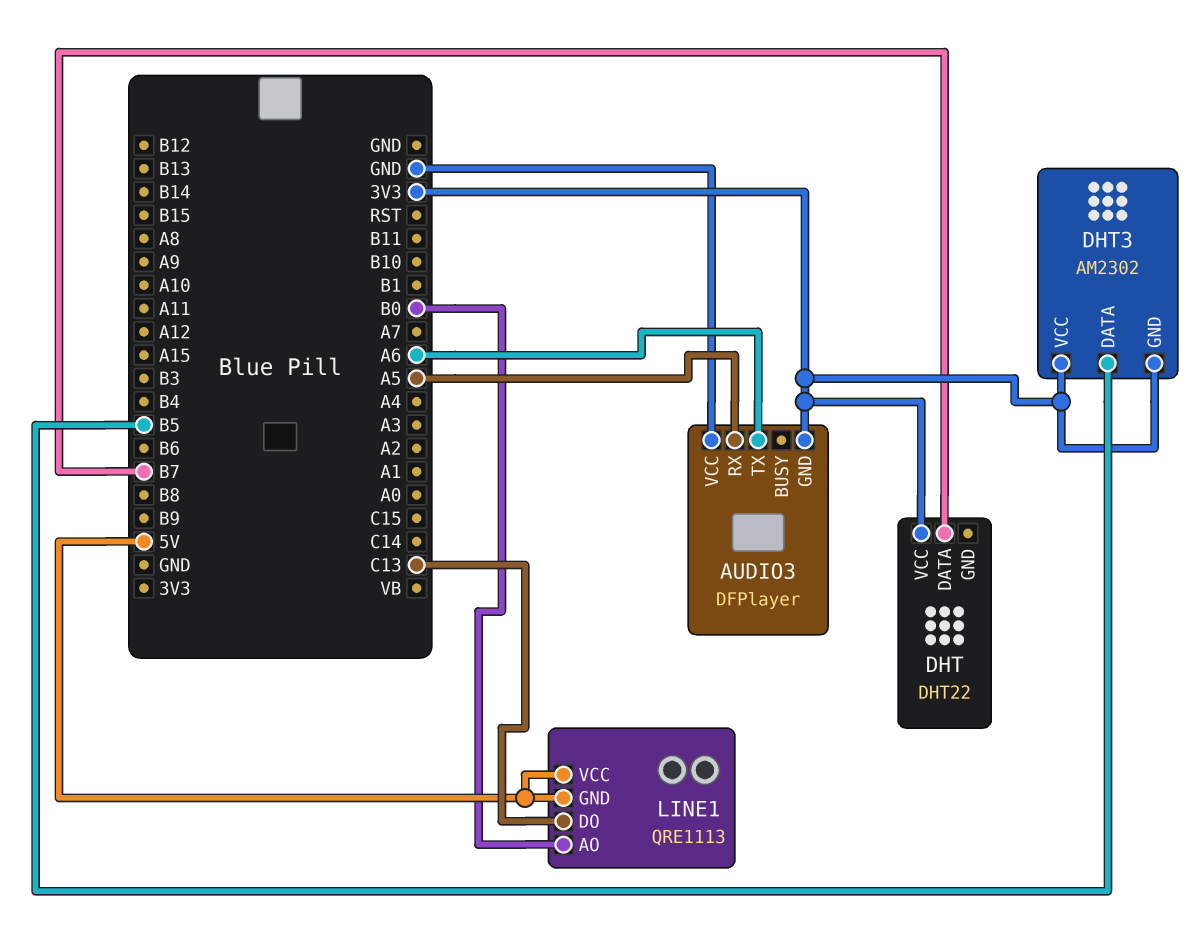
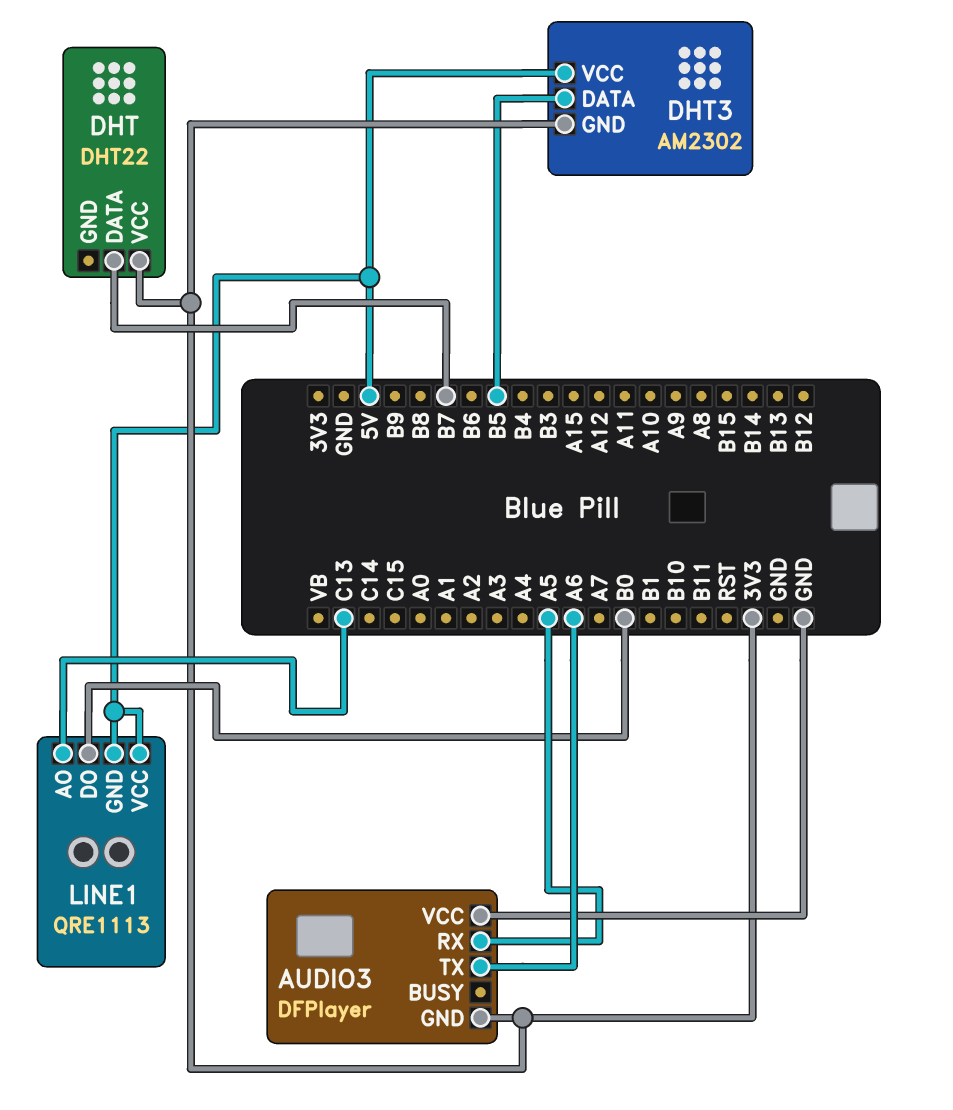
DHT3 pin VCC: 3V3 -> 5V
LINE1 pin AO: B0 -> C13
LINE1 pin DO: C13 -> B0

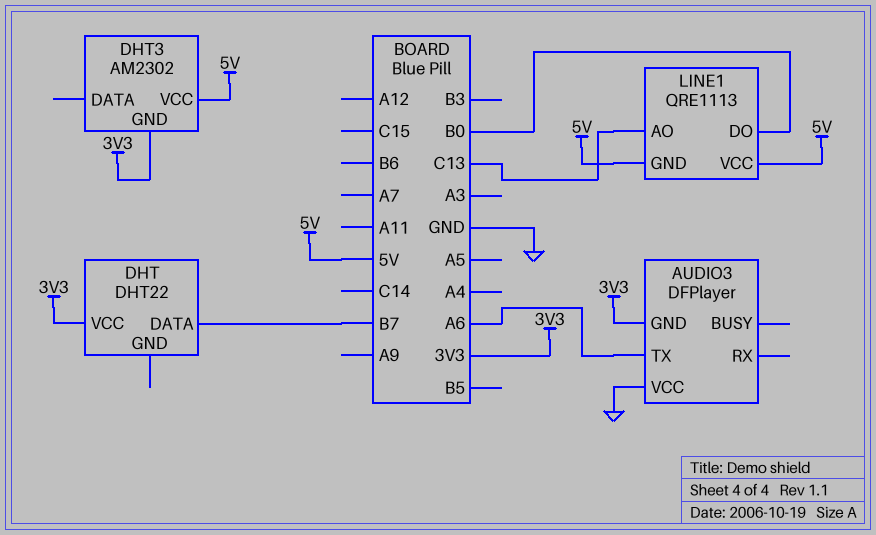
AUDIO3 pin RX: A5 -> none
DHT3 pin DATA: B5 -> none

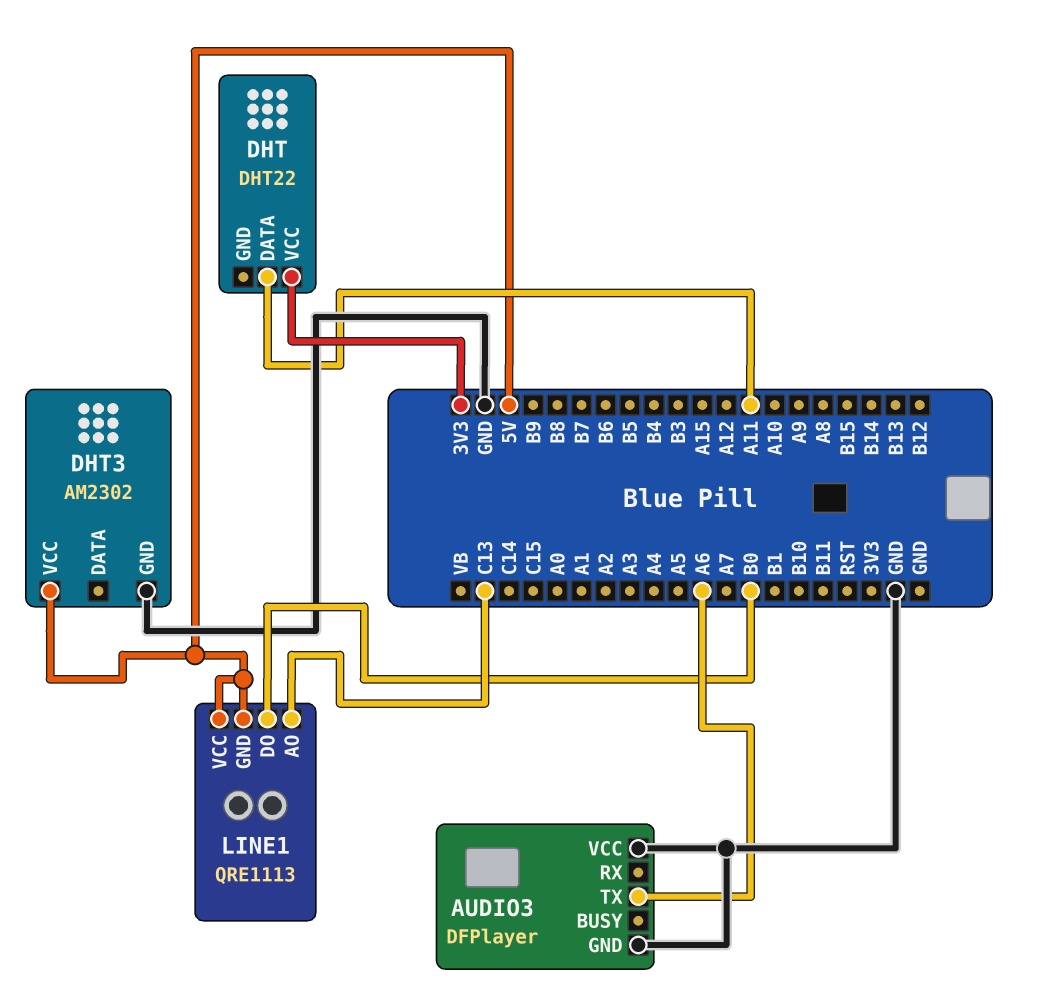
AUDIO3 pin GND: 3V3 -> GND
DHT pin DATA: B7 -> A11
DHT3 pin GND: 3V3 -> GND

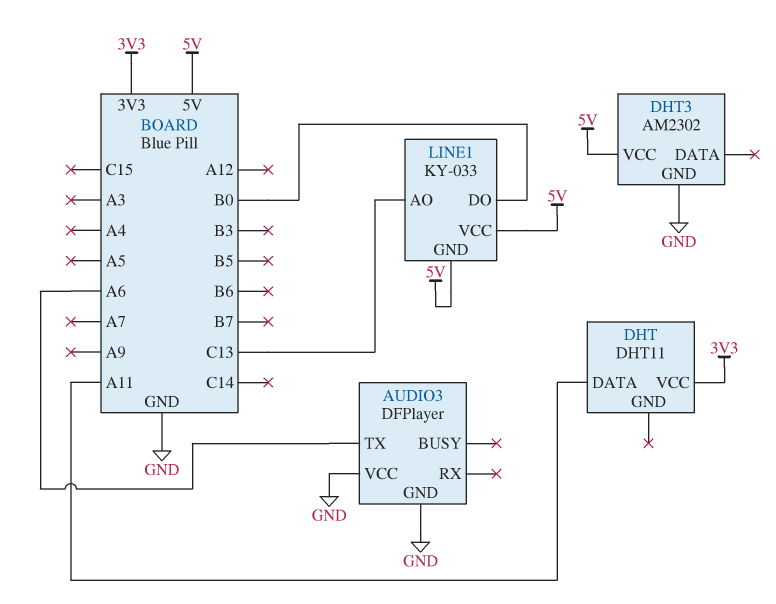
DHT: DHT22 -> DHT11
LINE1: QRE1113 -> KY-033

